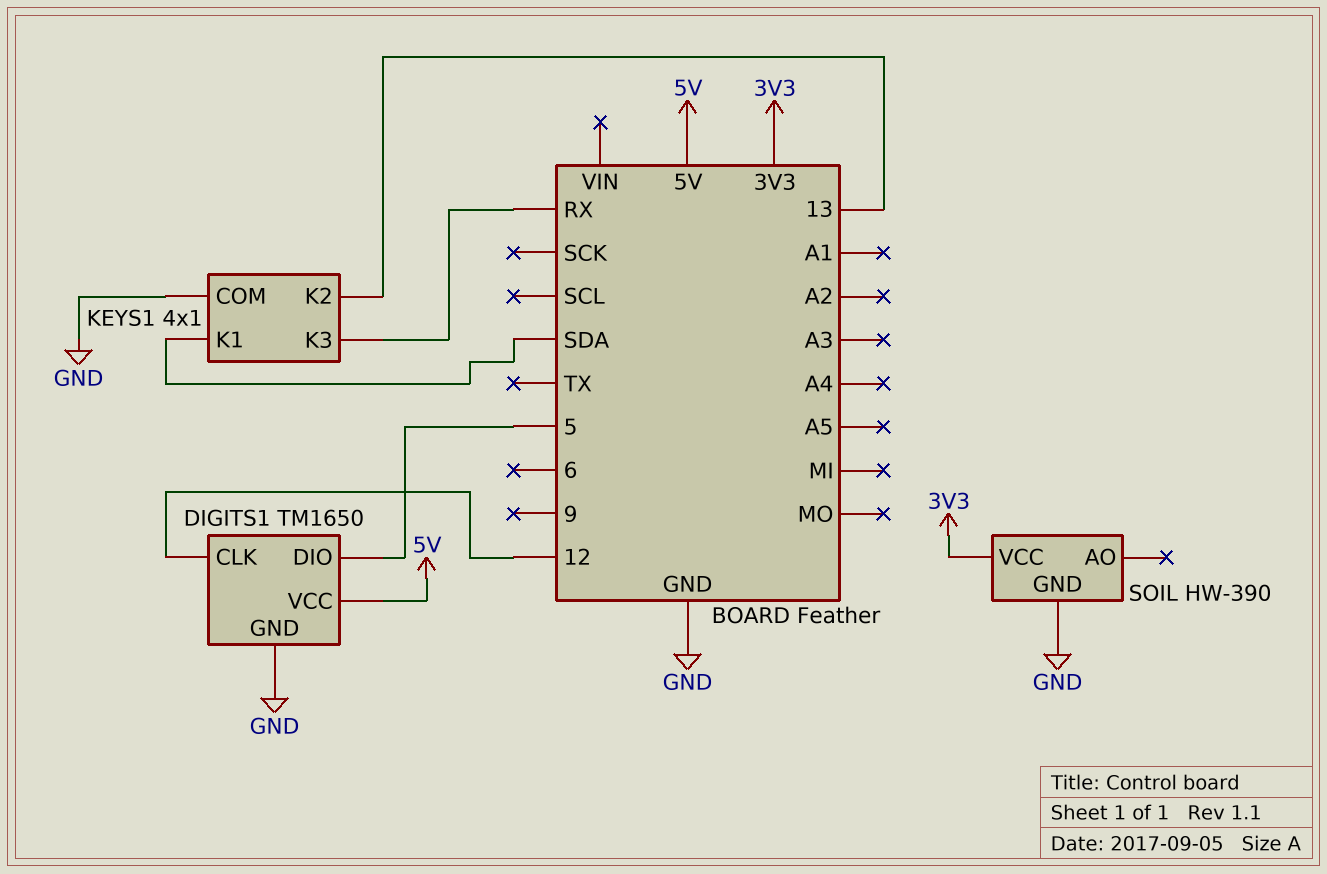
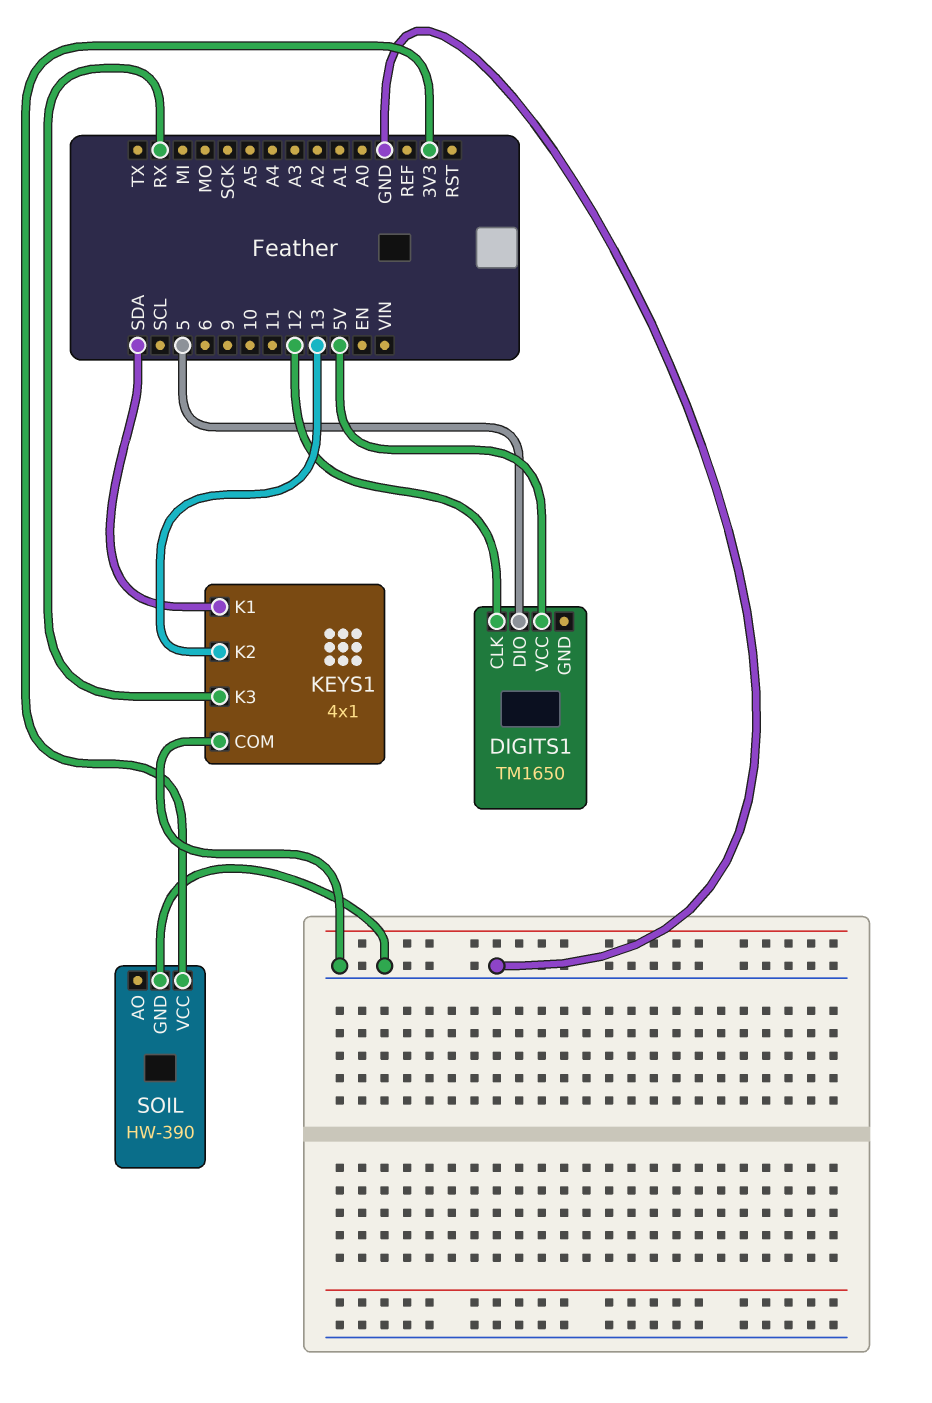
DIGITS1 pin GND: GND -> none

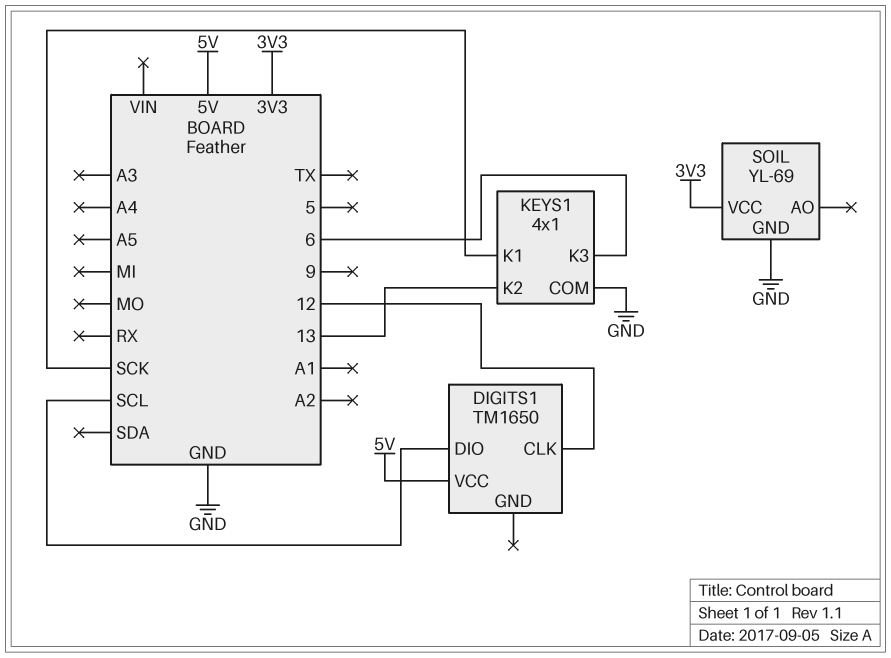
DIGITS1 pin DIO: 5 -> SCL
KEYS1 pin K1: SDA -> SCK
KEYS1 pin K3: RX -> 6
SOIL: HW-390 -> YL-69

